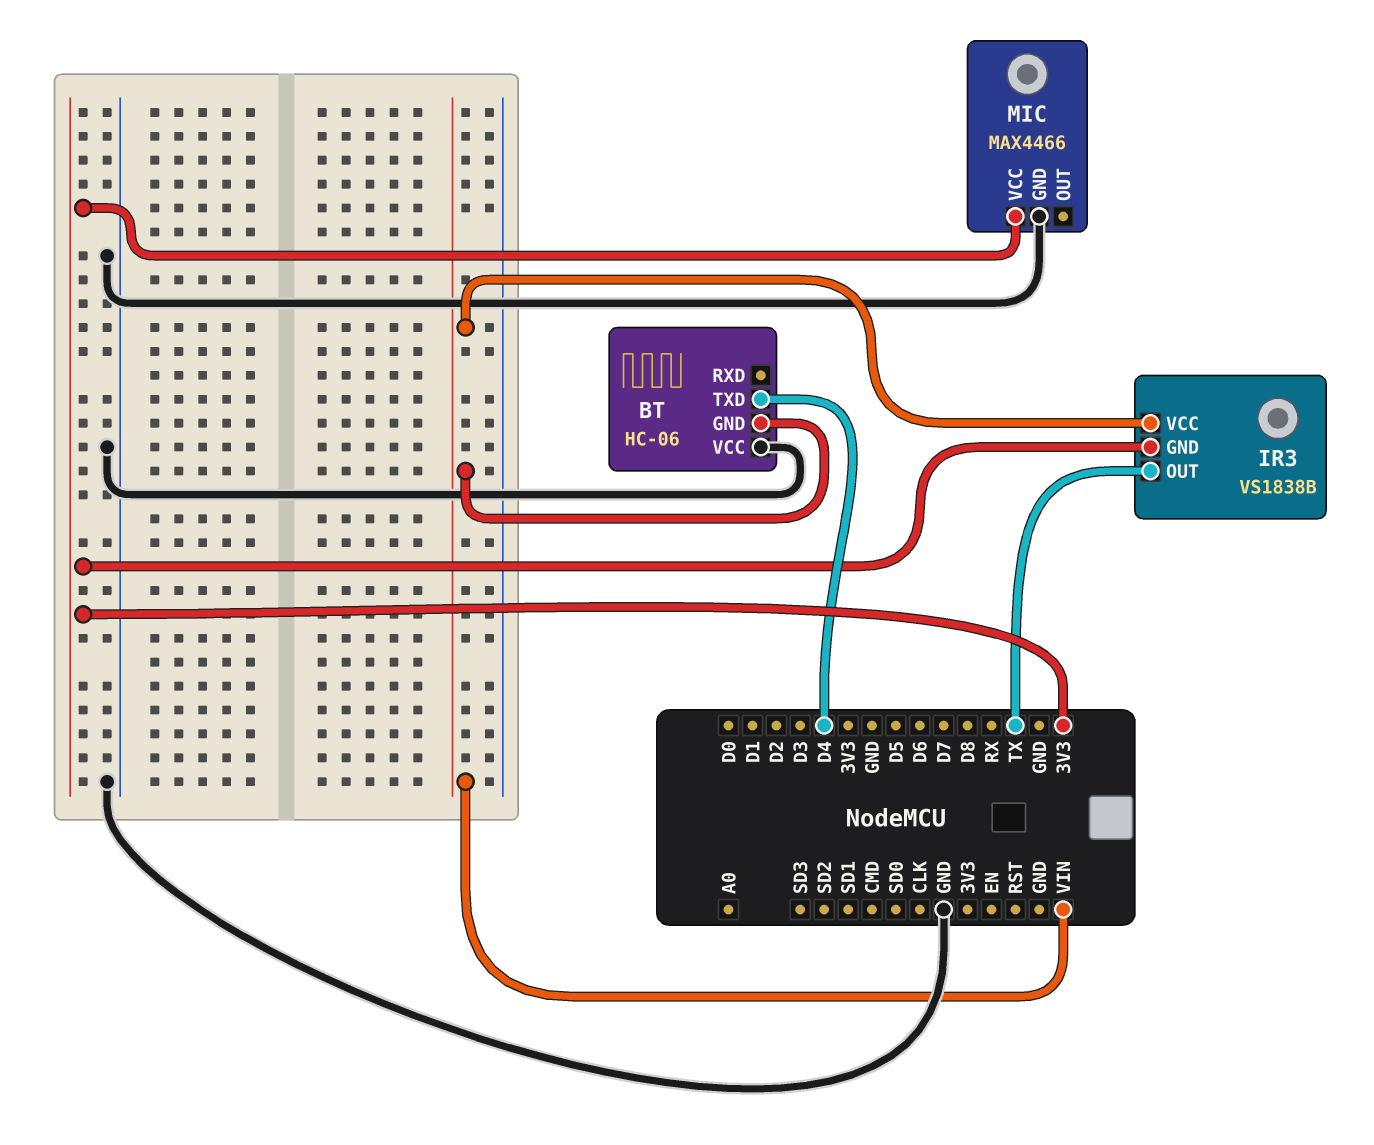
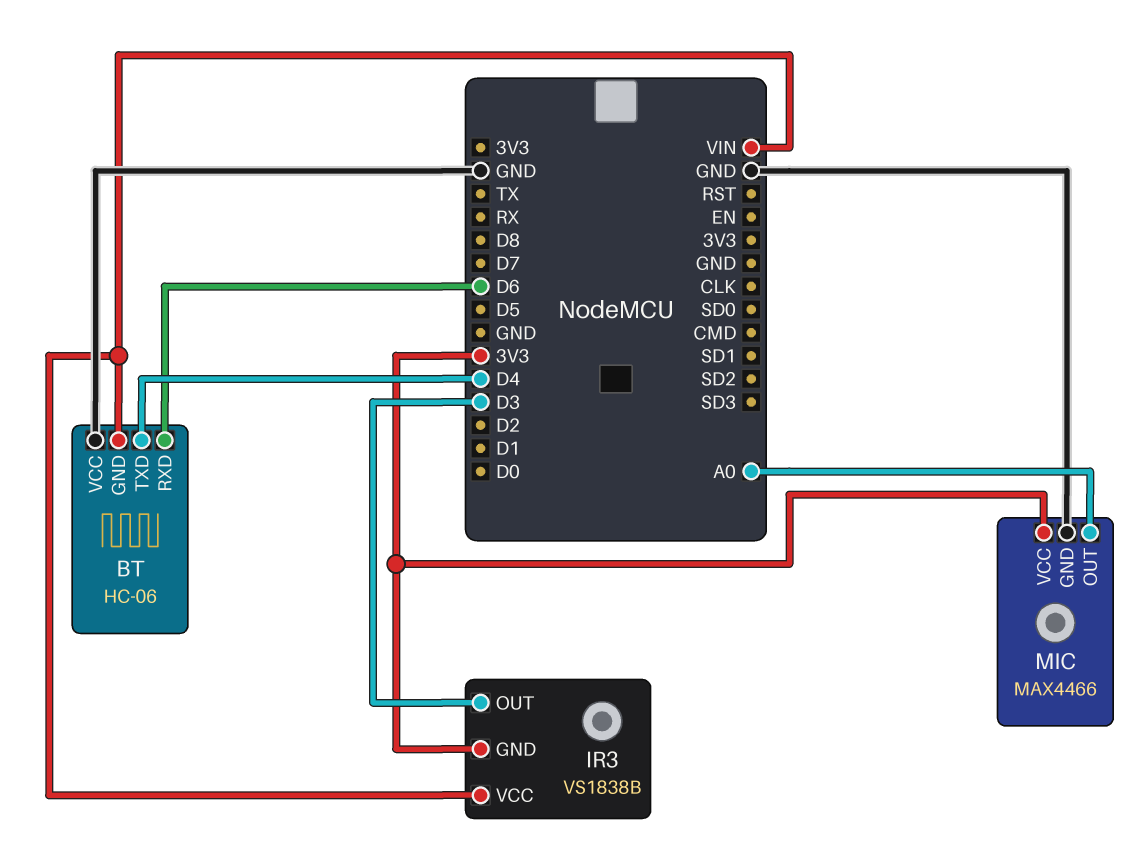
BT pin RXD: none -> D6
IR3 pin OUT: TX -> D3
MIC pin OUT: none -> A0

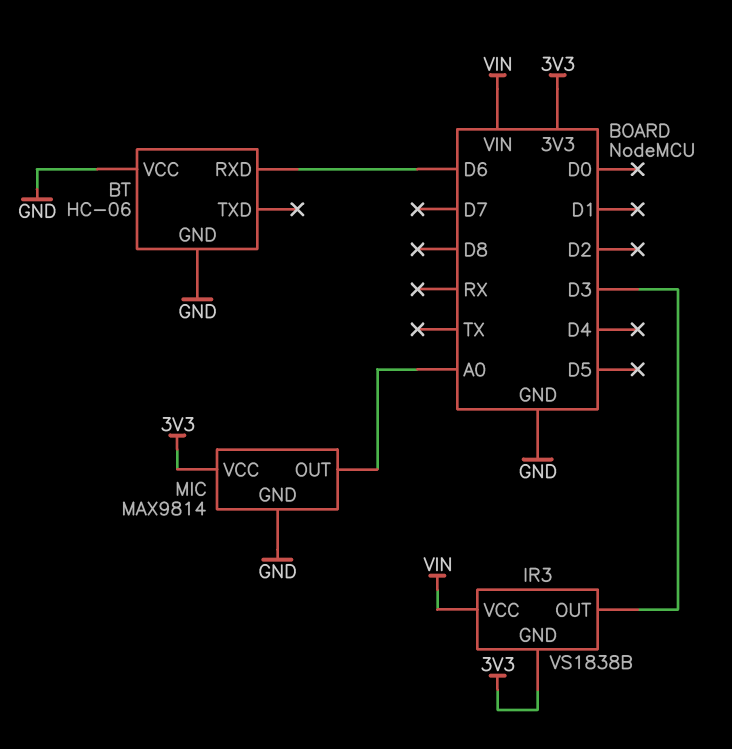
BT pin GND: VIN -> GND
BT pin TXD: D4 -> none
MIC: MAX4466 -> MAX9814

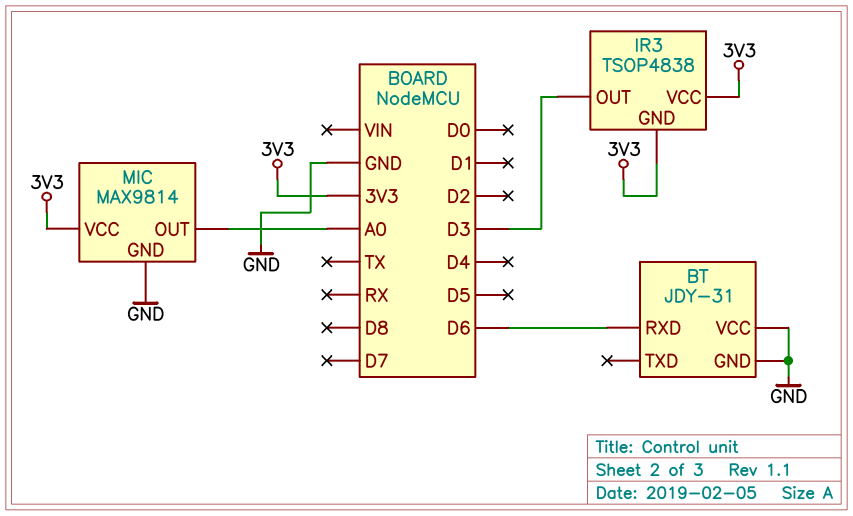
BT: HC-06 -> JDY-31
IR3: VS1838B -> TSOP4838
IR3 pin VCC: VIN -> 3V3

